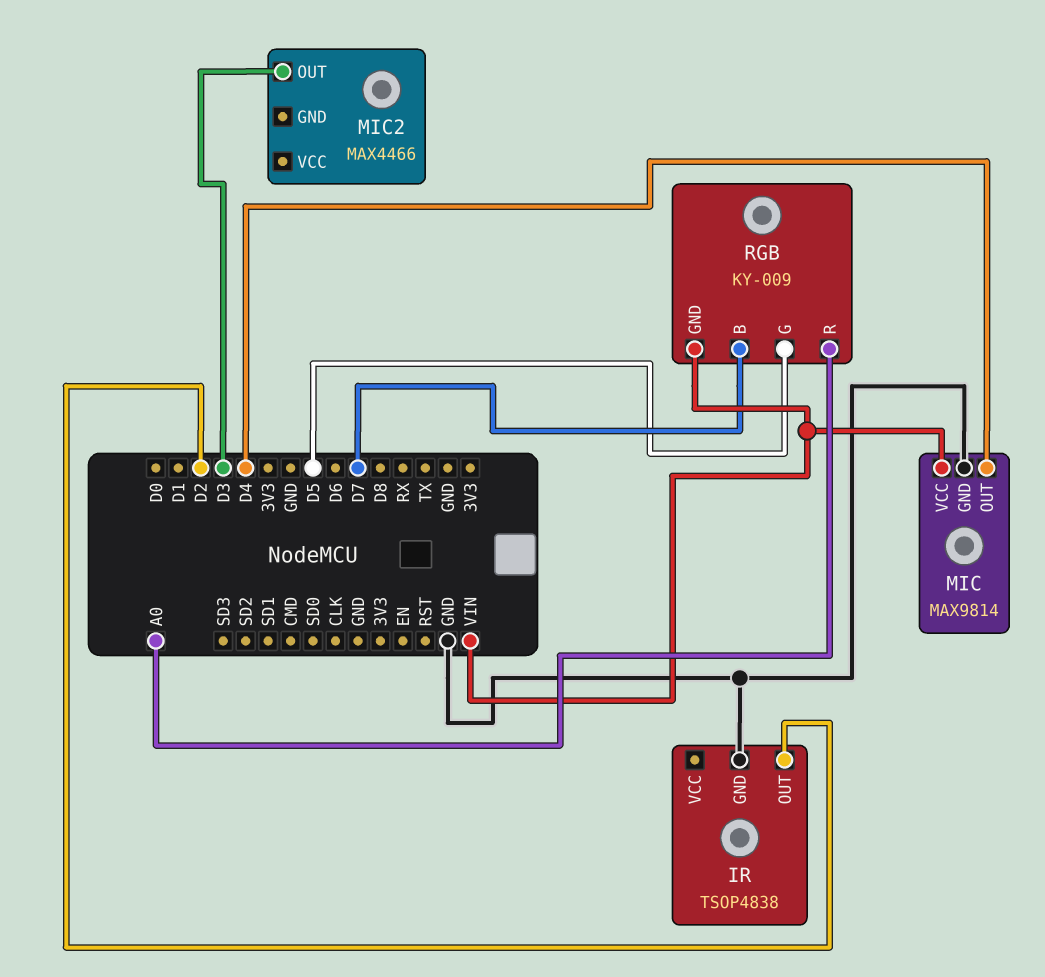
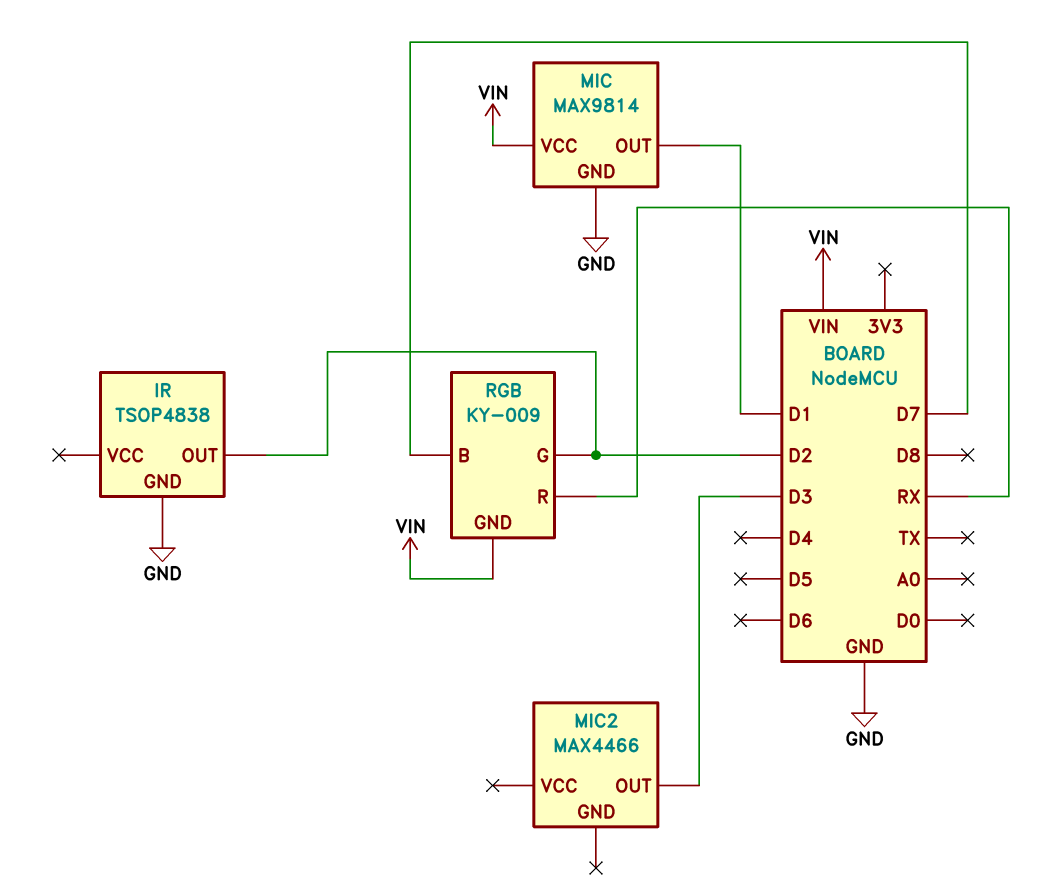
MIC pin OUT: D4 -> D1
RGB pin G: D5 -> D2
RGB pin R: A0 -> RX

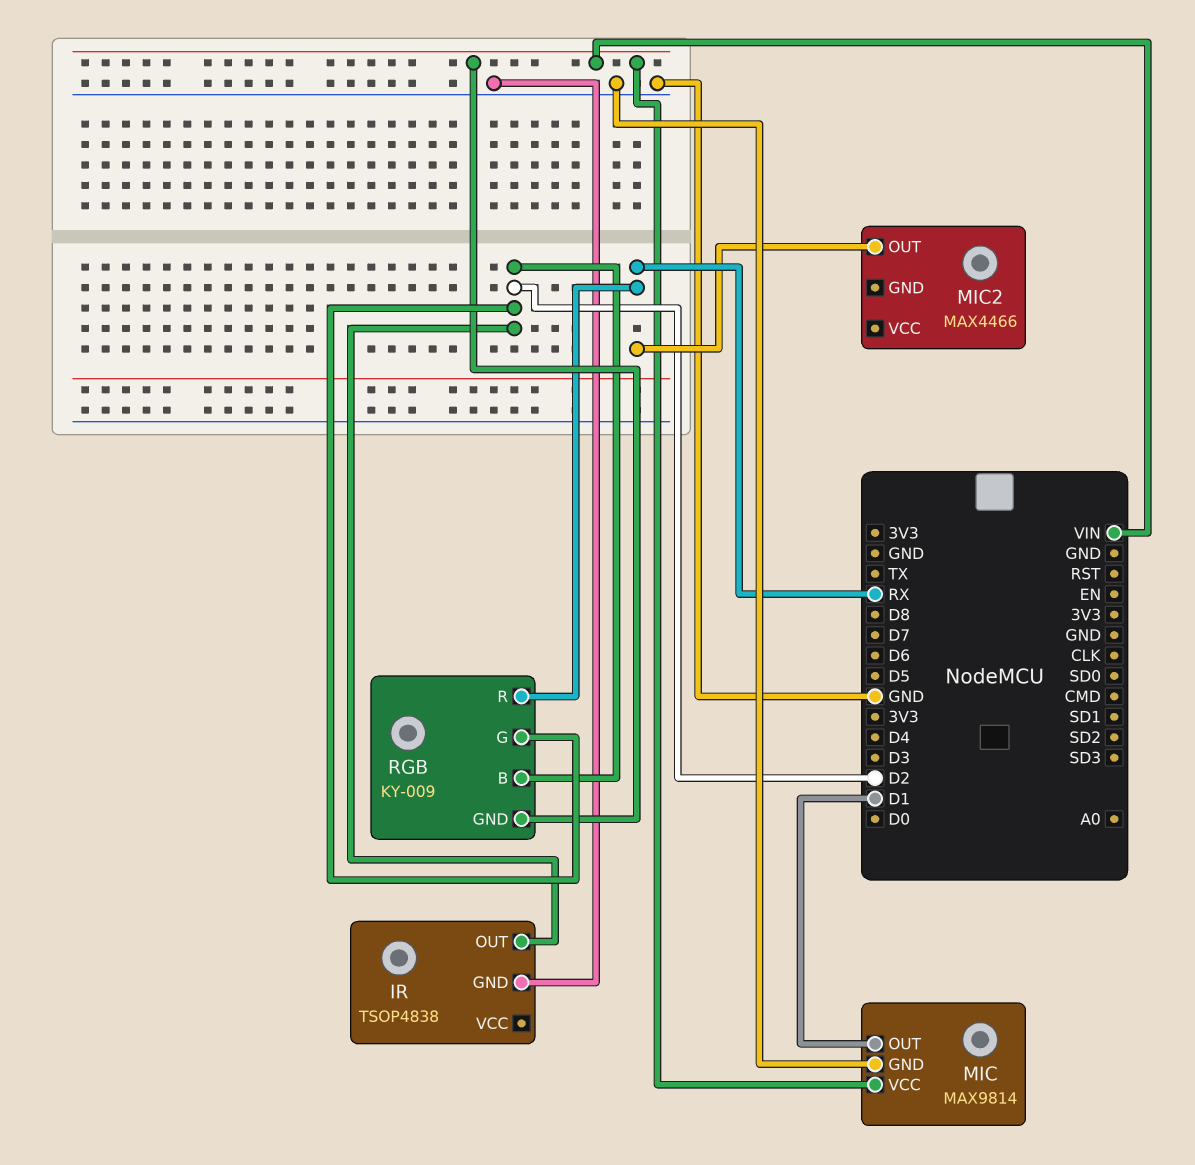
MIC2 pin OUT: D3 -> RX
RGB pin B: D7 -> D2

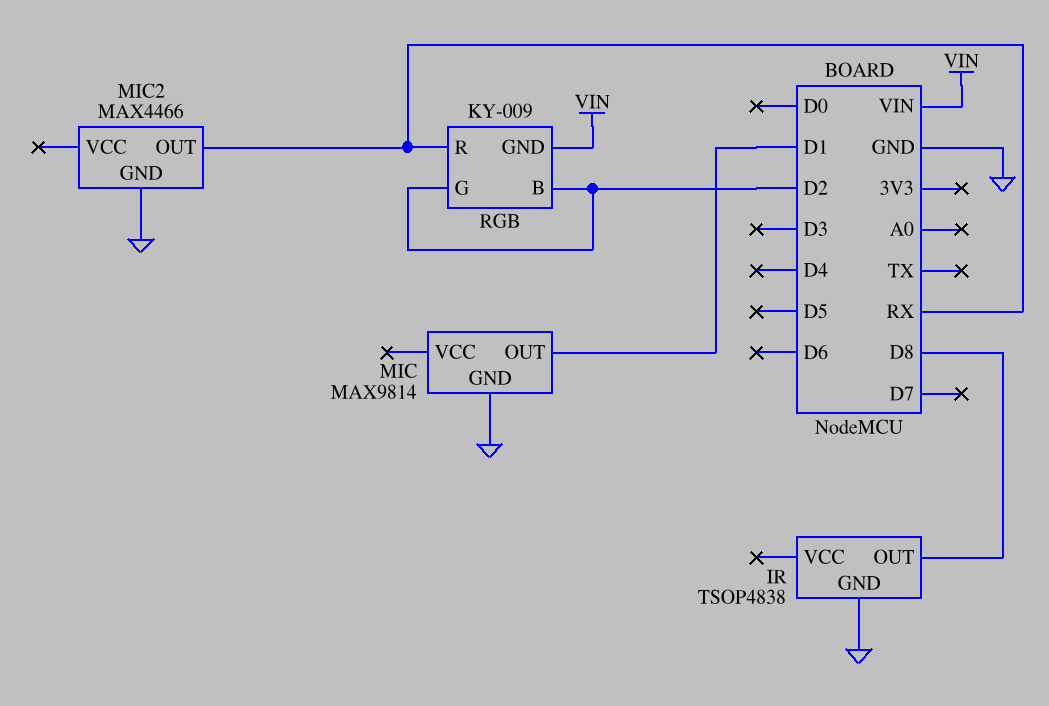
IR pin OUT: D2 -> D8
MIC pin VCC: VIN -> none
MIC2 pin GND: none -> GND

